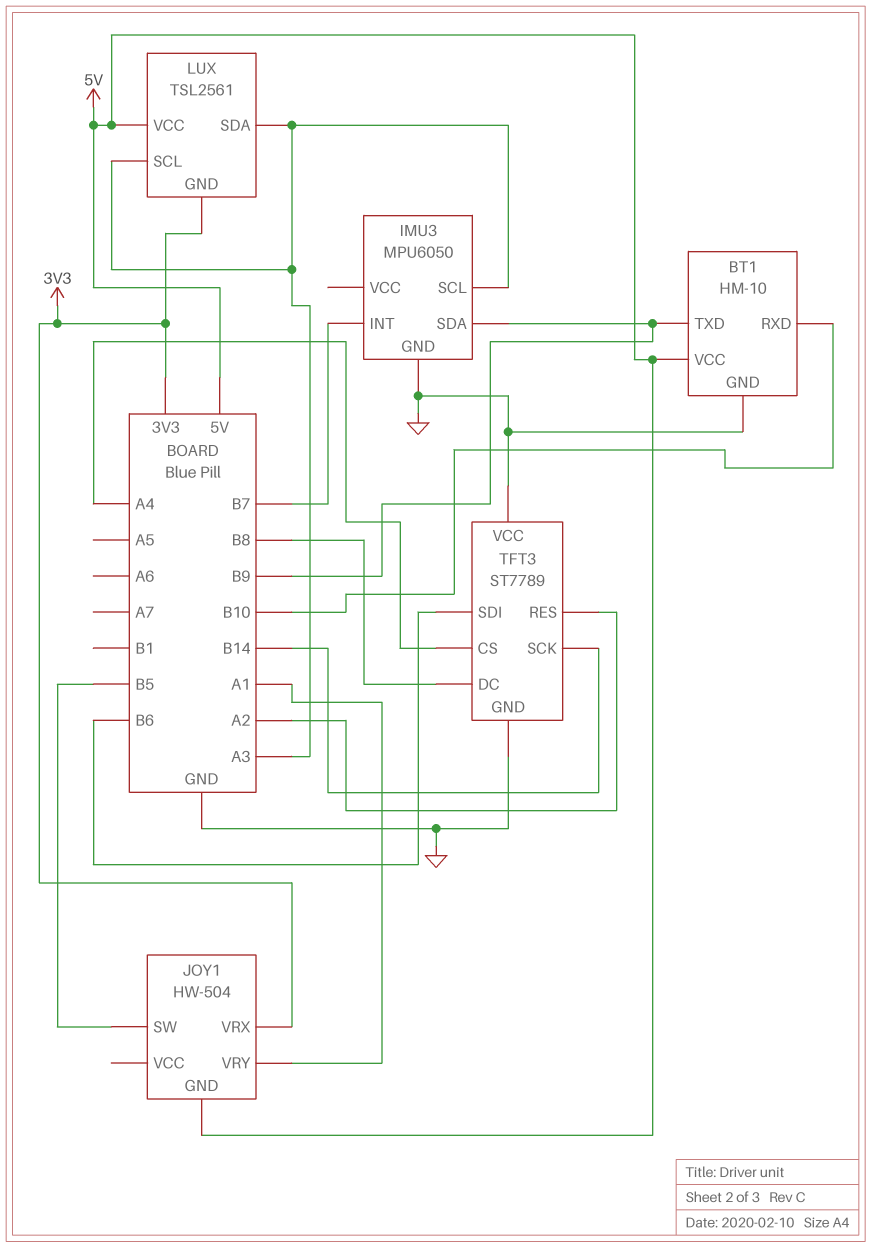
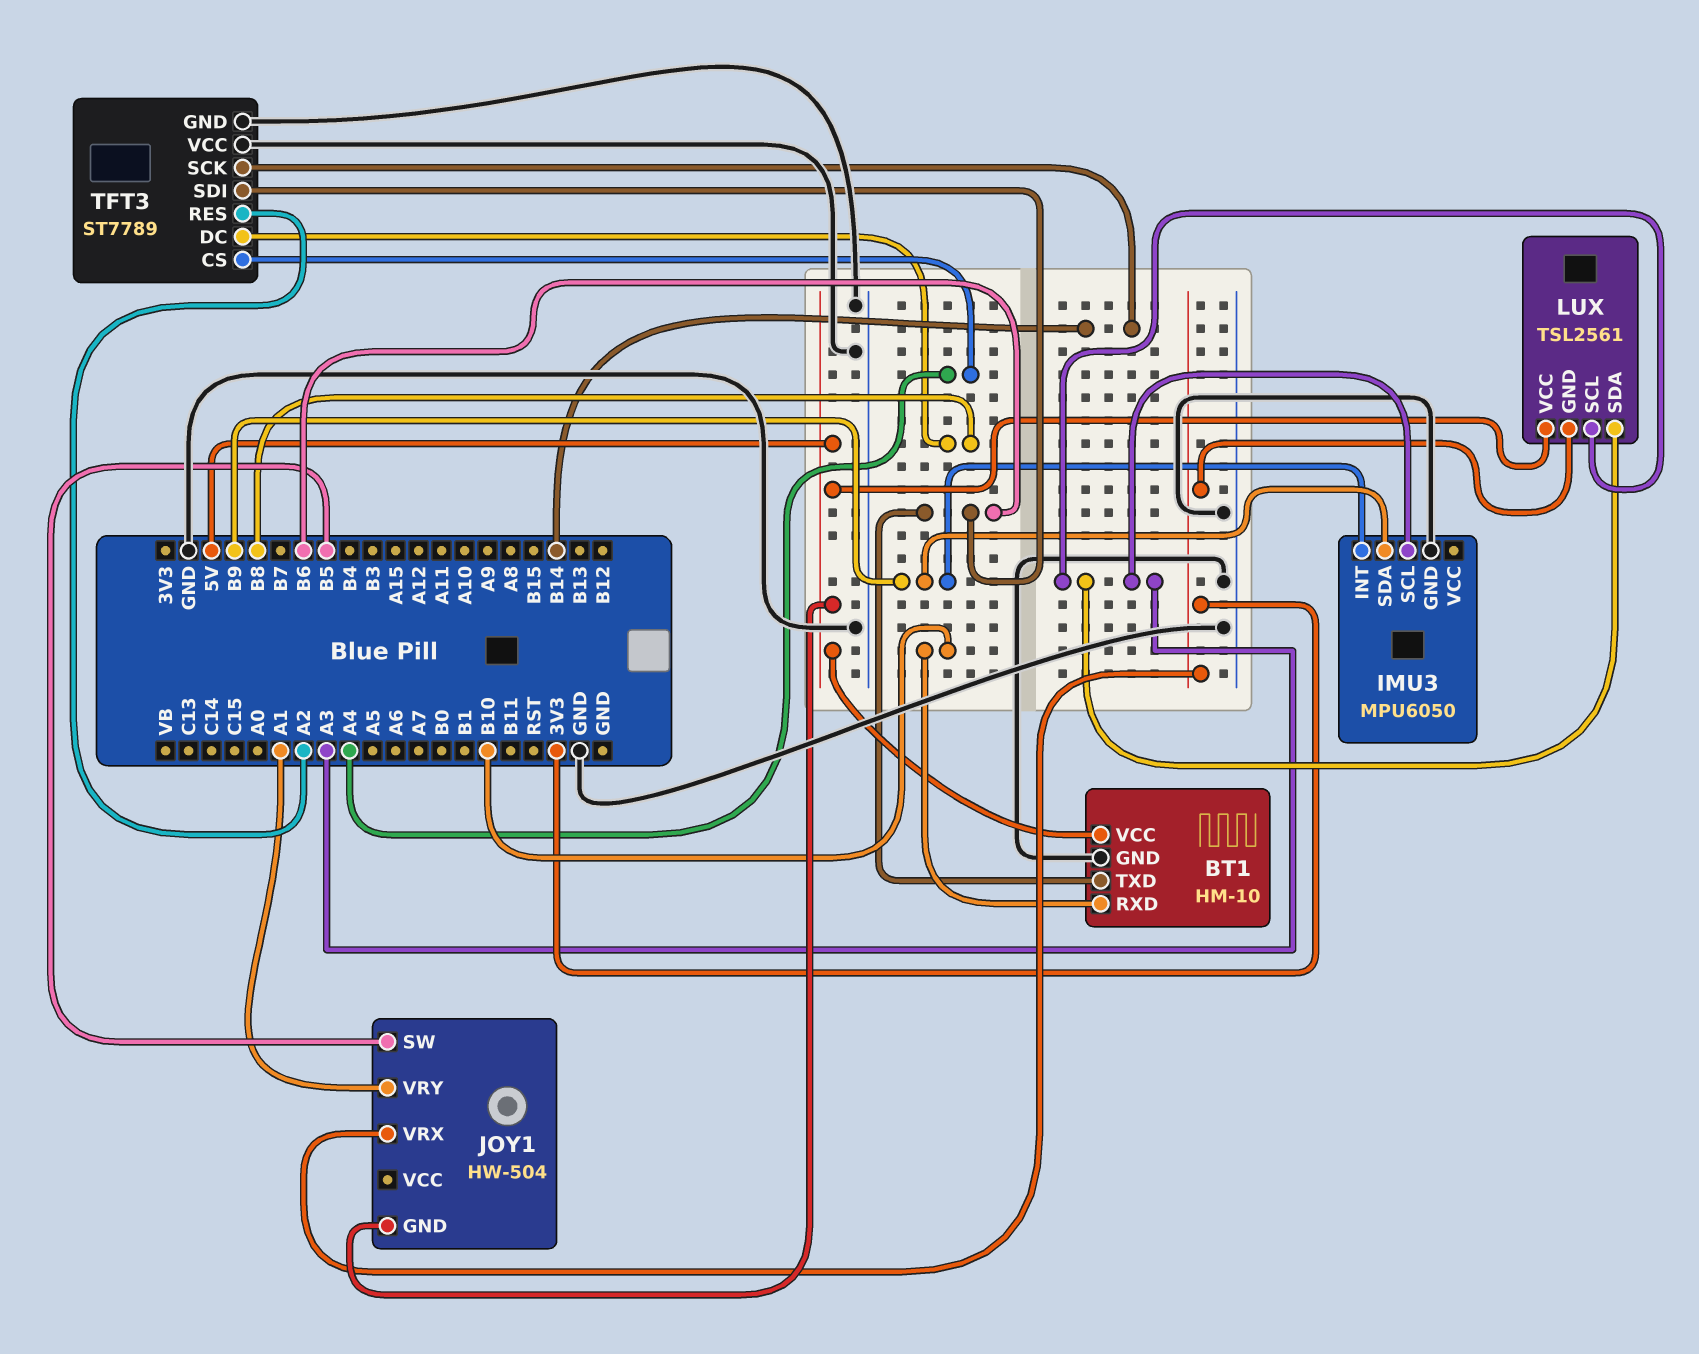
BT1 pin TXD: B9 -> B6
IMU3 pin INT: B7 -> B9

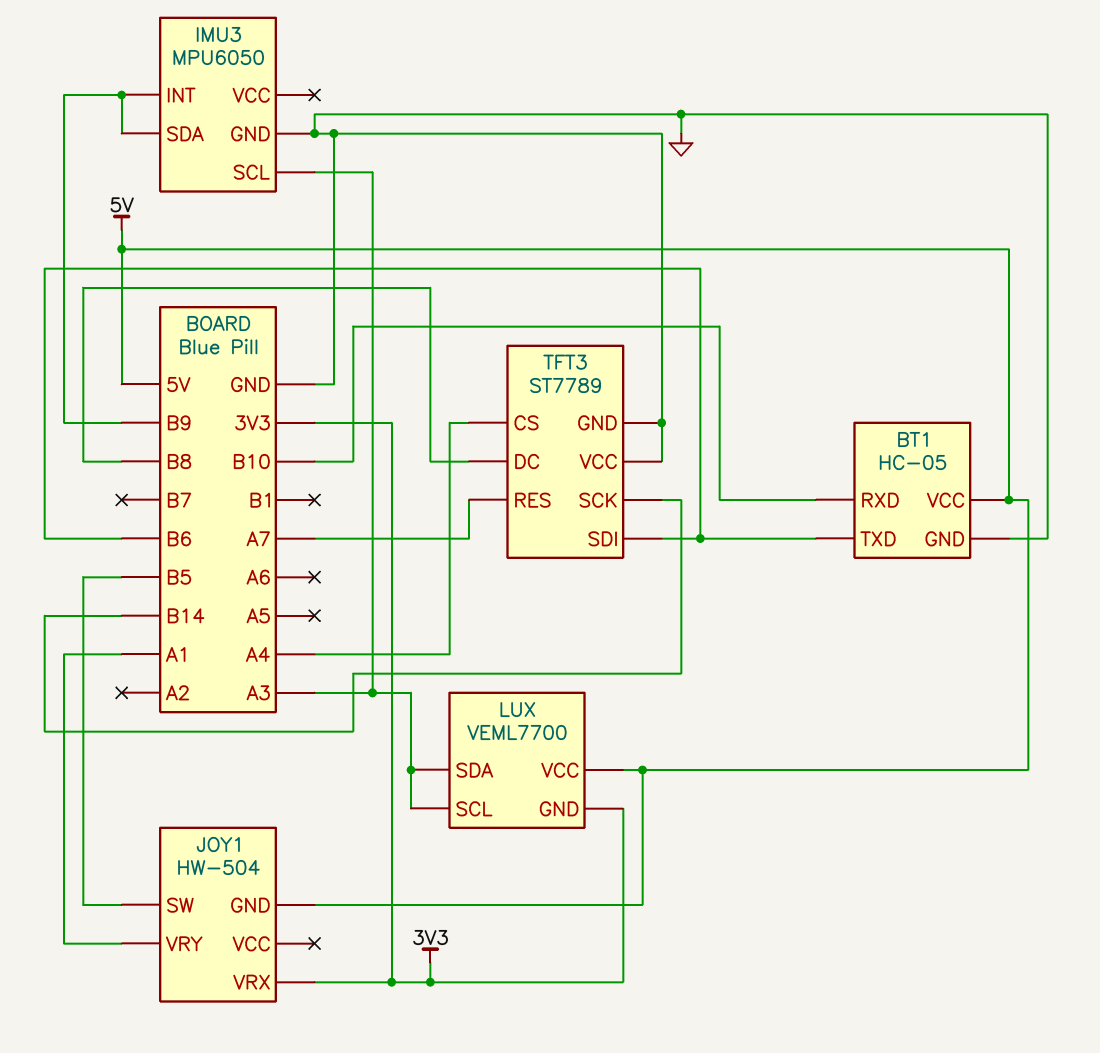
BT1: HM-10 -> HC-05
LUX: TSL2561 -> VEML7700
TFT3 pin RES: A2 -> A7

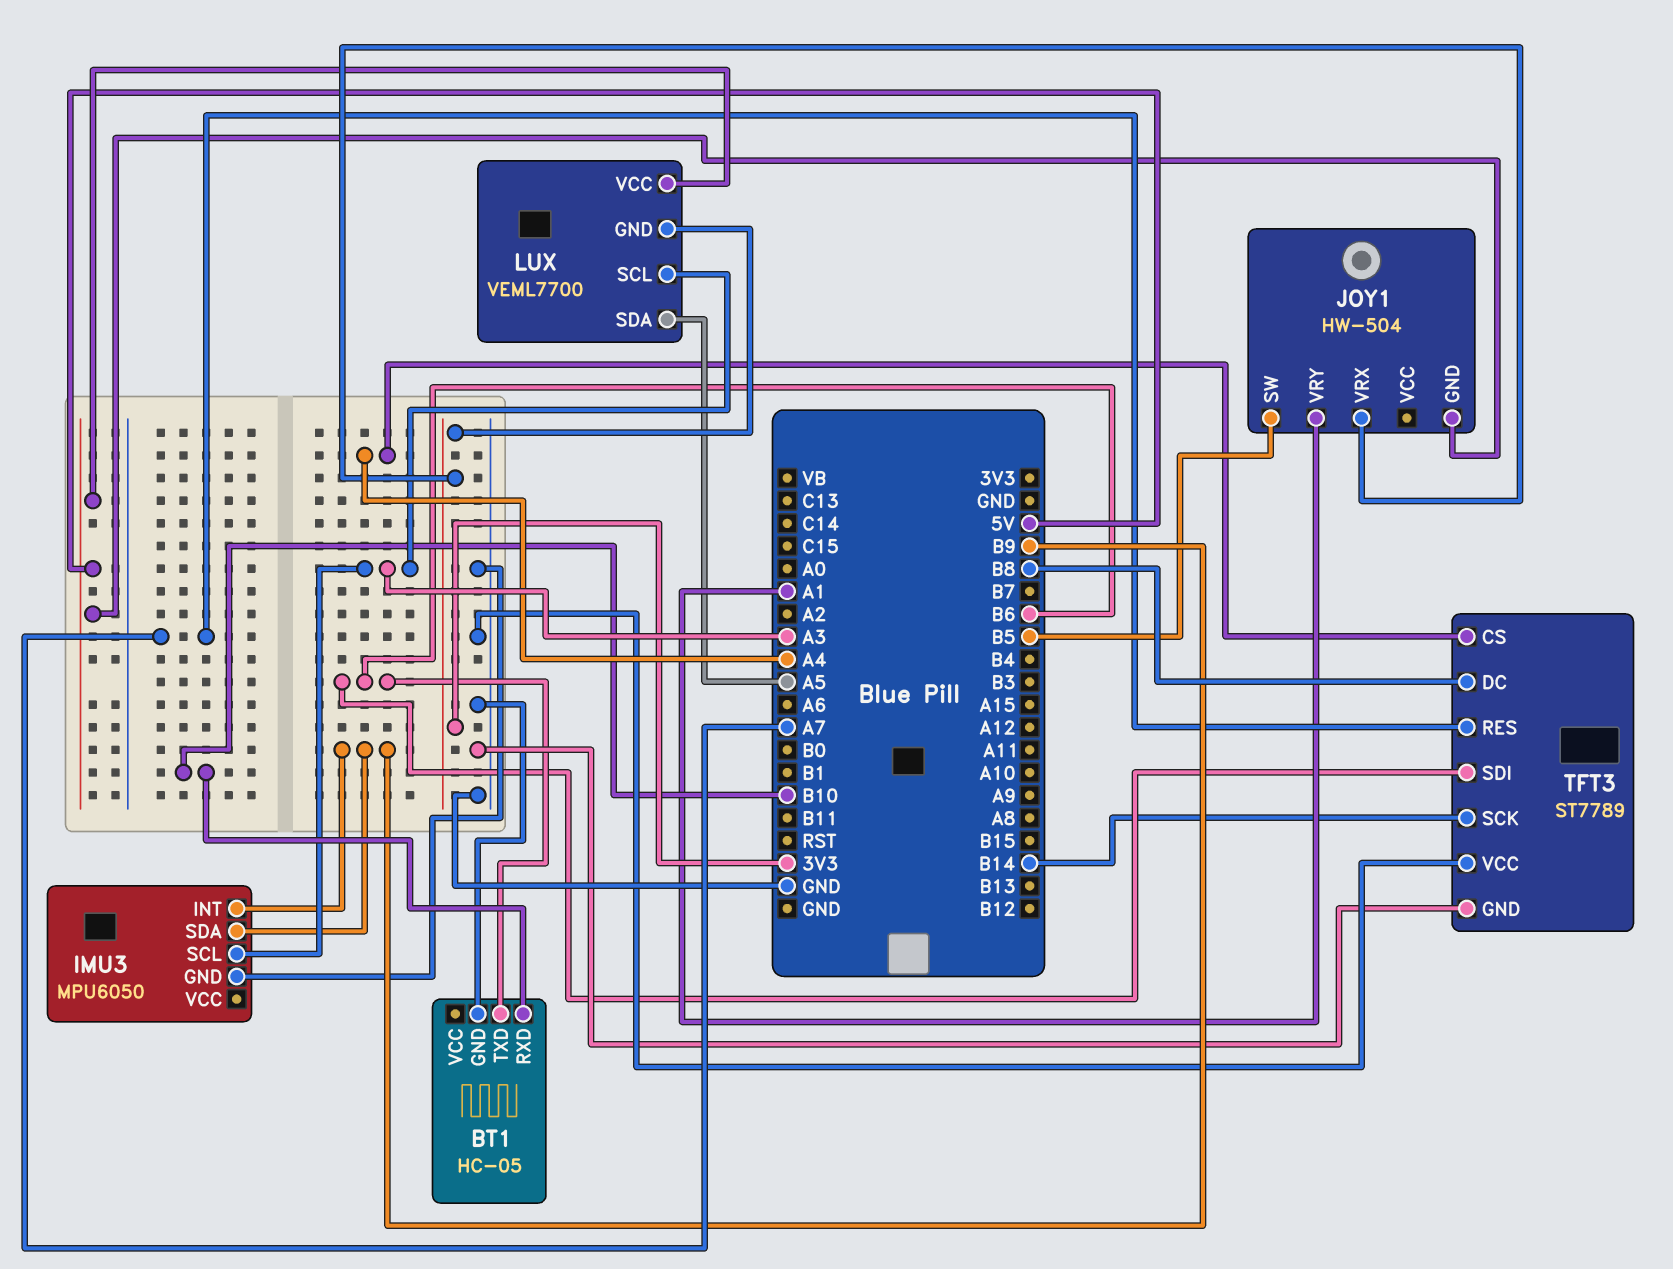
BT1 pin VCC: 5V -> none
LUX pin SDA: A3 -> A5

